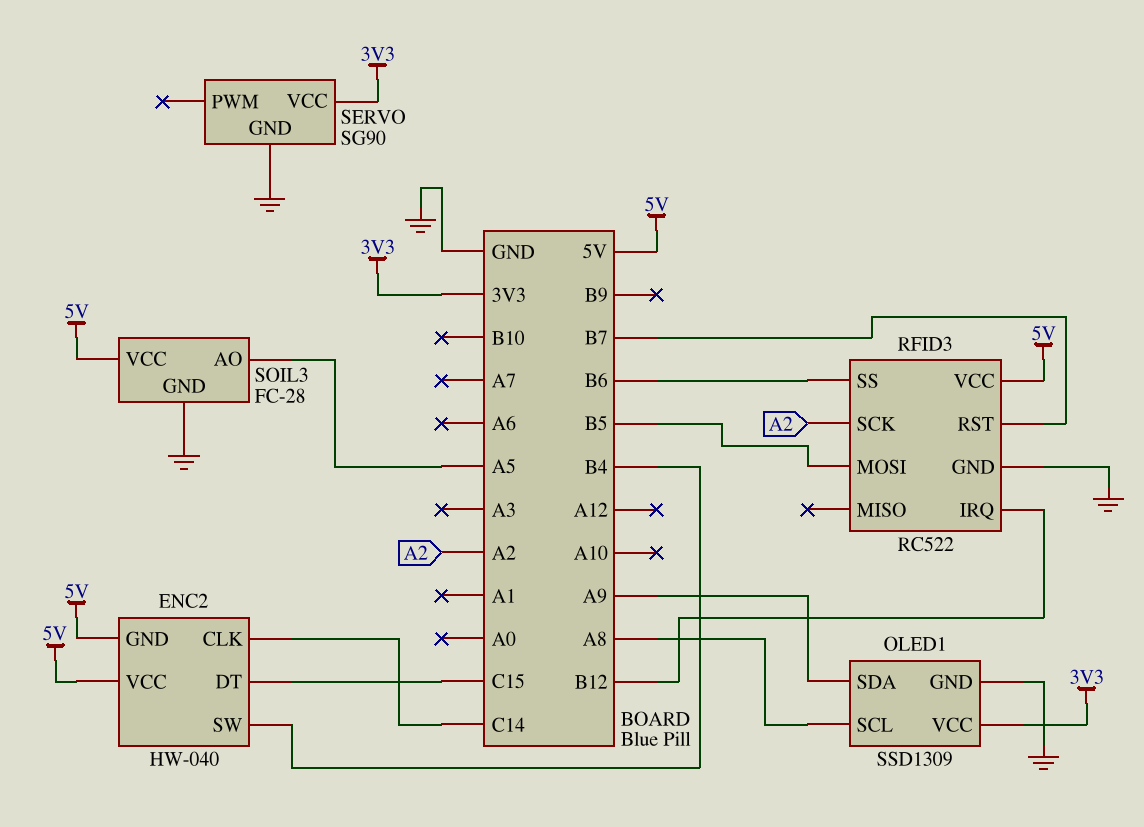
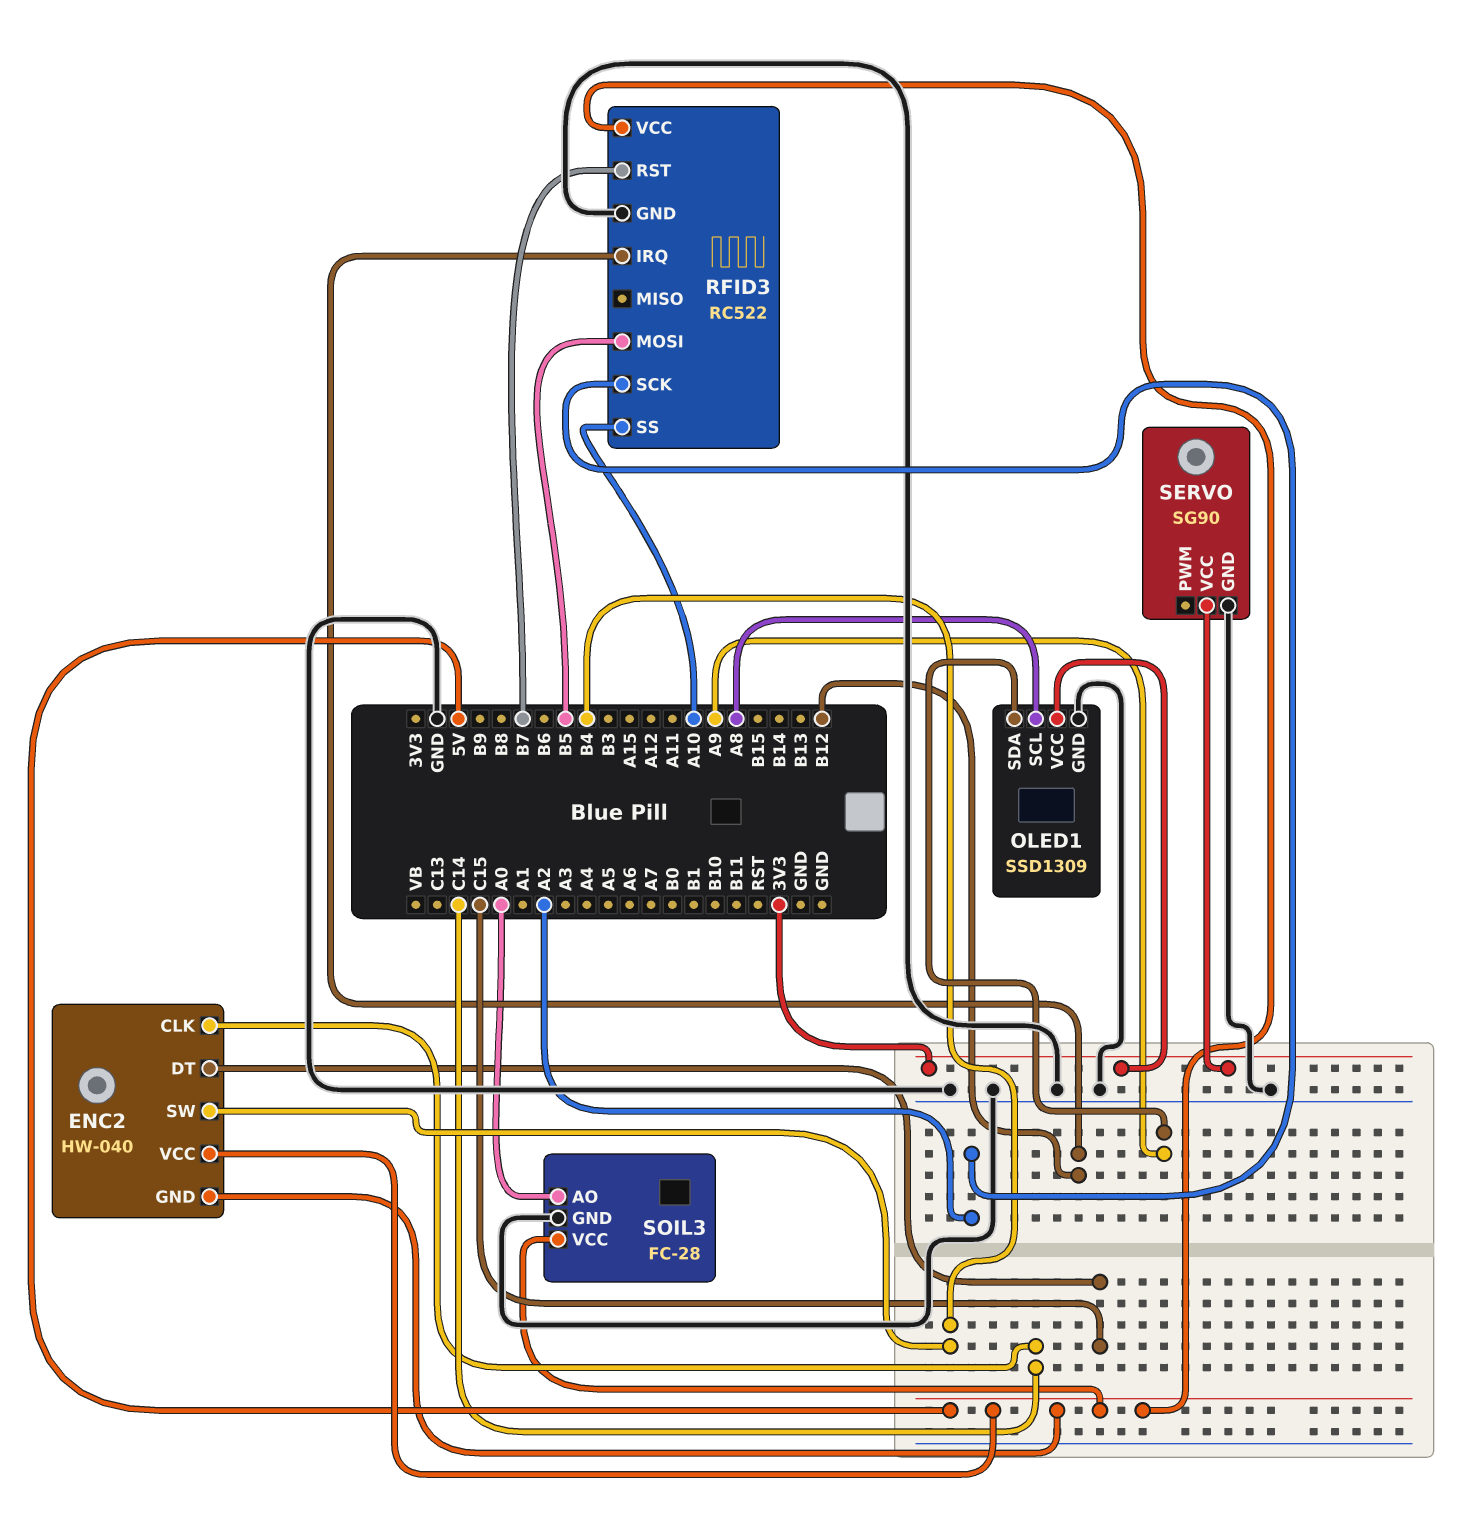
RFID3 pin SS: B6 -> A10
SOIL3 pin AO: A5 -> A0

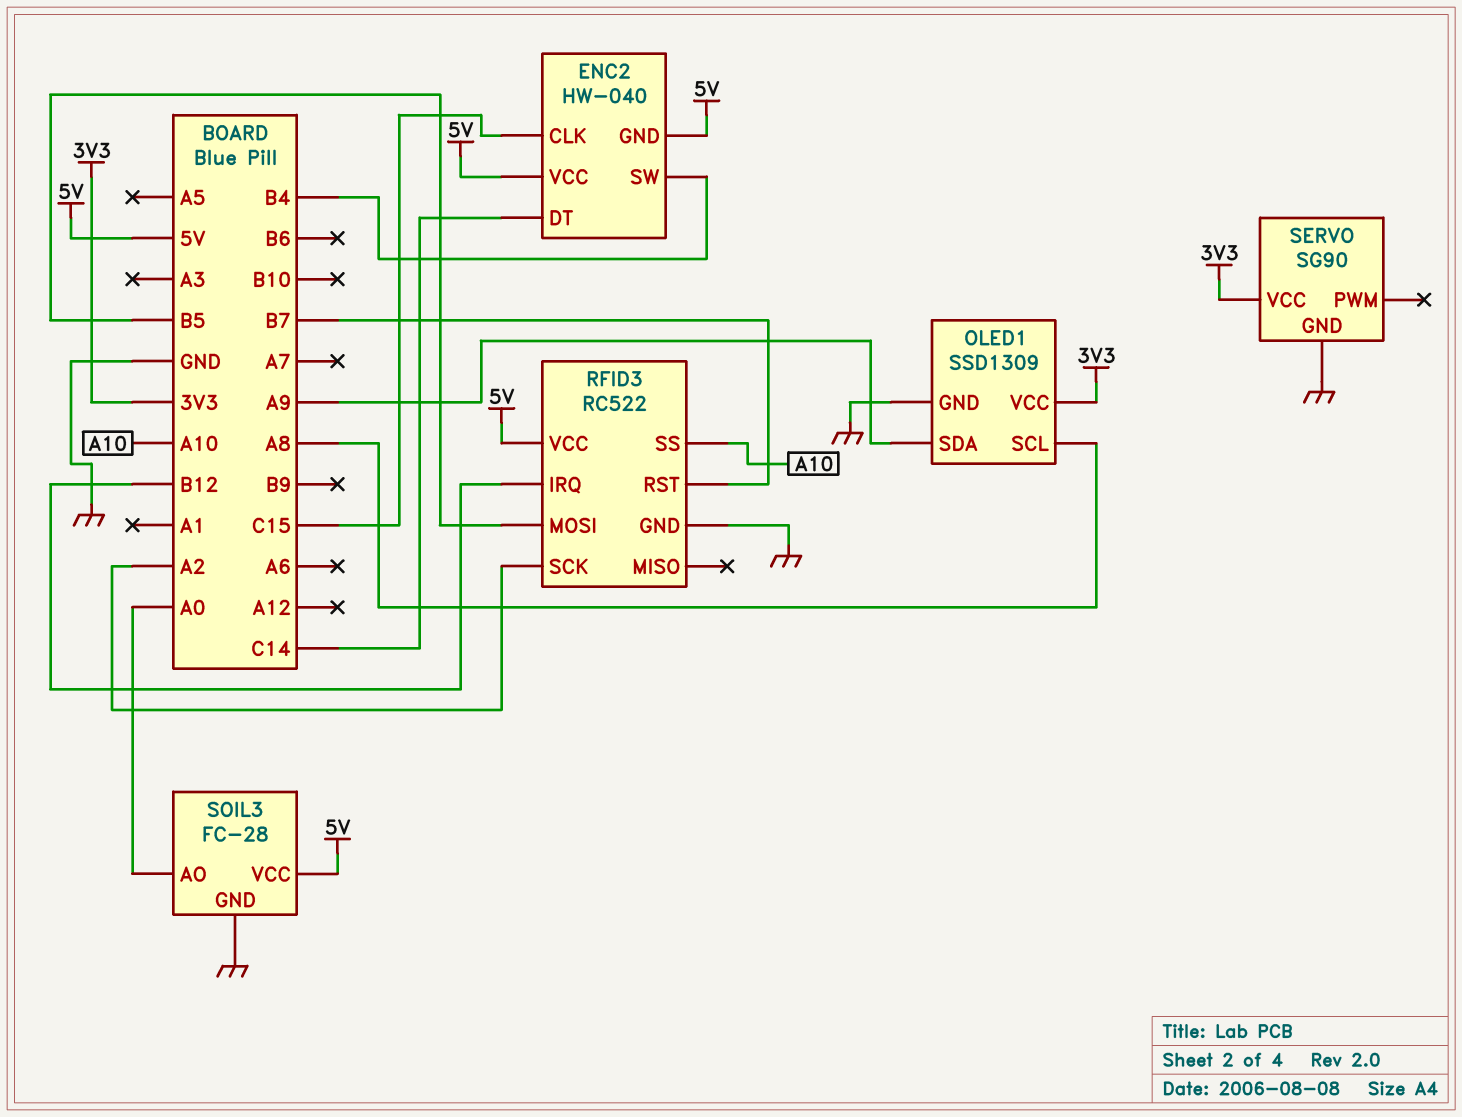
ENC2 pin CLK: C14 -> C15
ENC2 pin DT: C15 -> C14

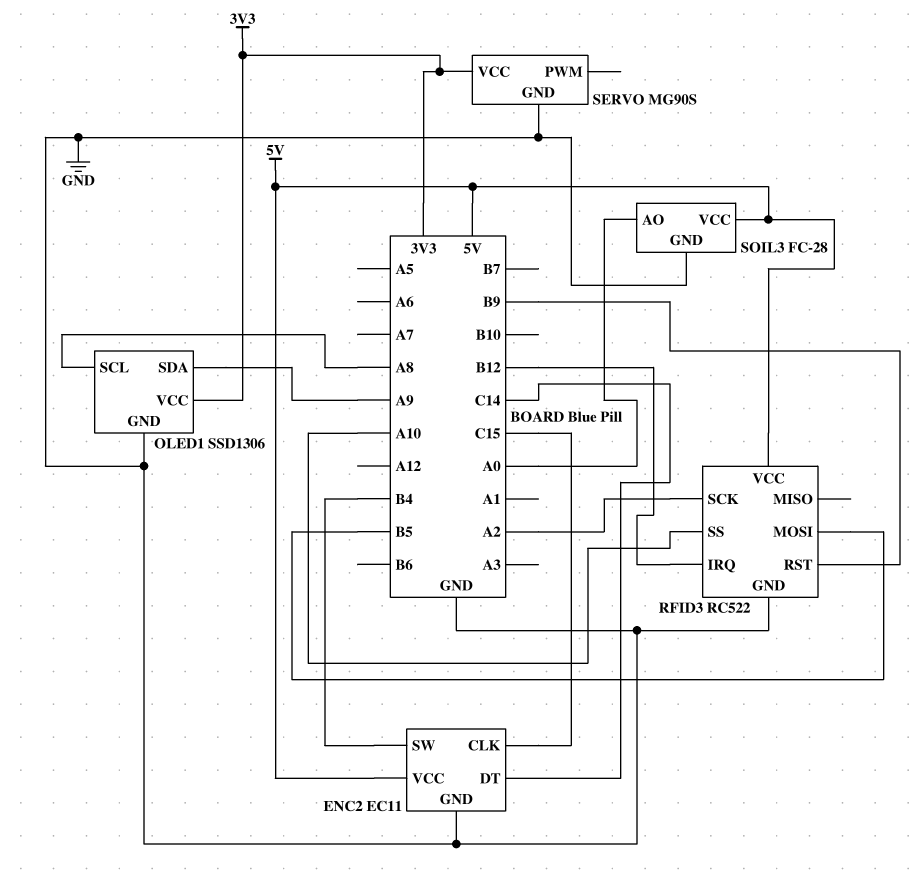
ENC2: HW-040 -> EC11
ENC2 pin GND: 5V -> GND
OLED1: SSD1309 -> SSD1306
RFID3 pin RST: B7 -> B9
SERVO: SG90 -> MG90S

